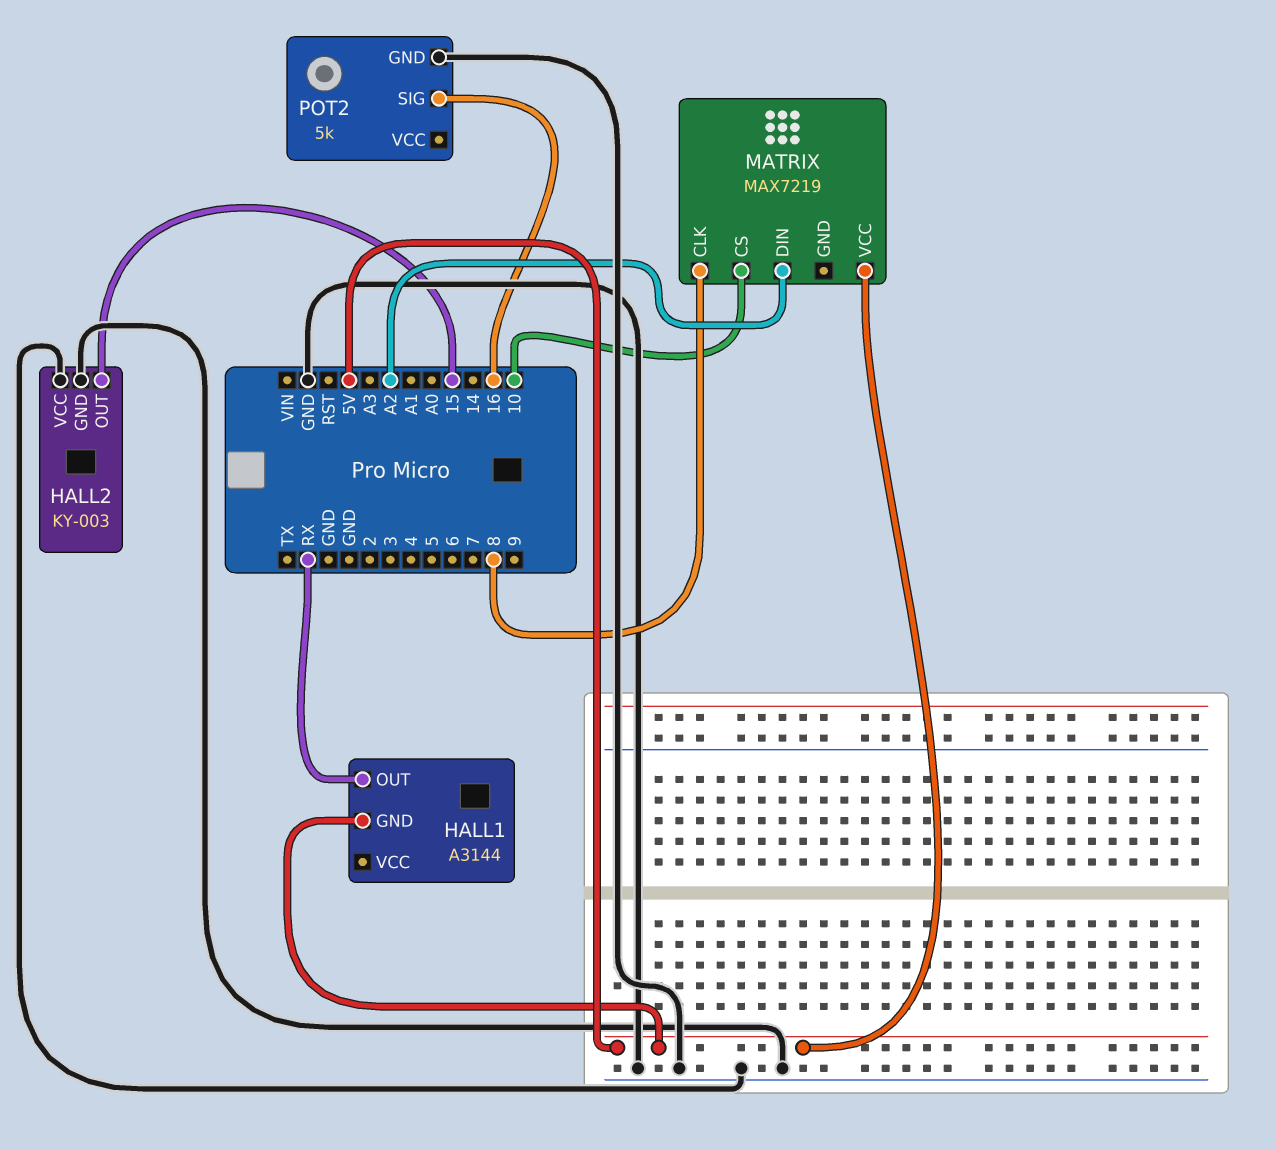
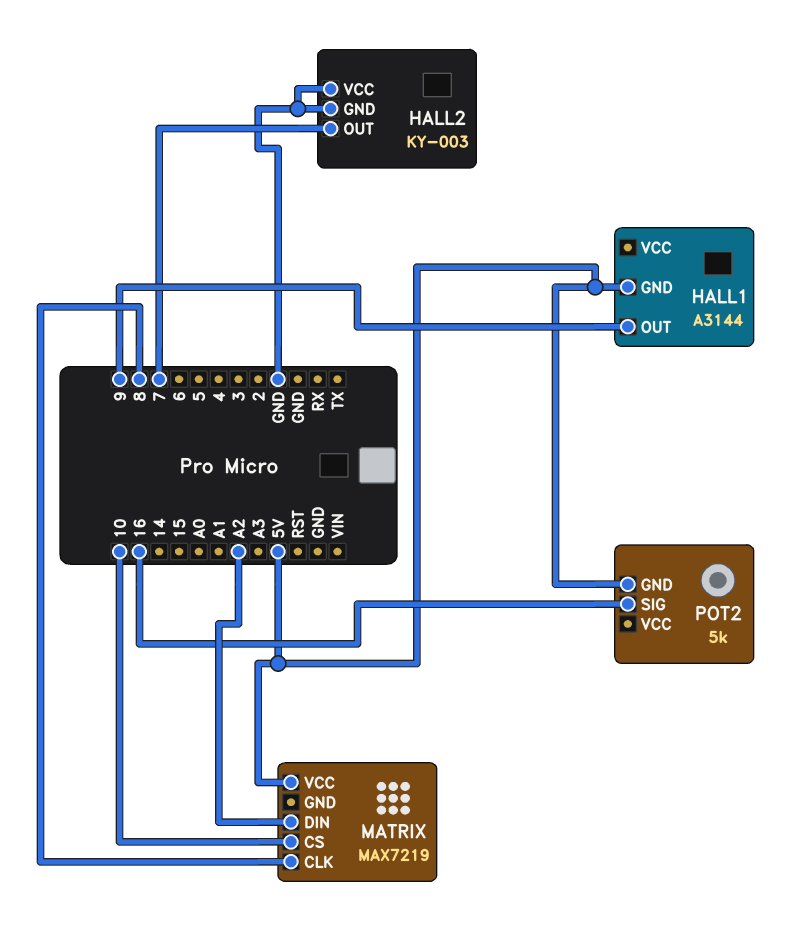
HALL1 pin OUT: RX -> 9
HALL2 pin OUT: 15 -> 7
POT2 pin GND: GND -> 5V

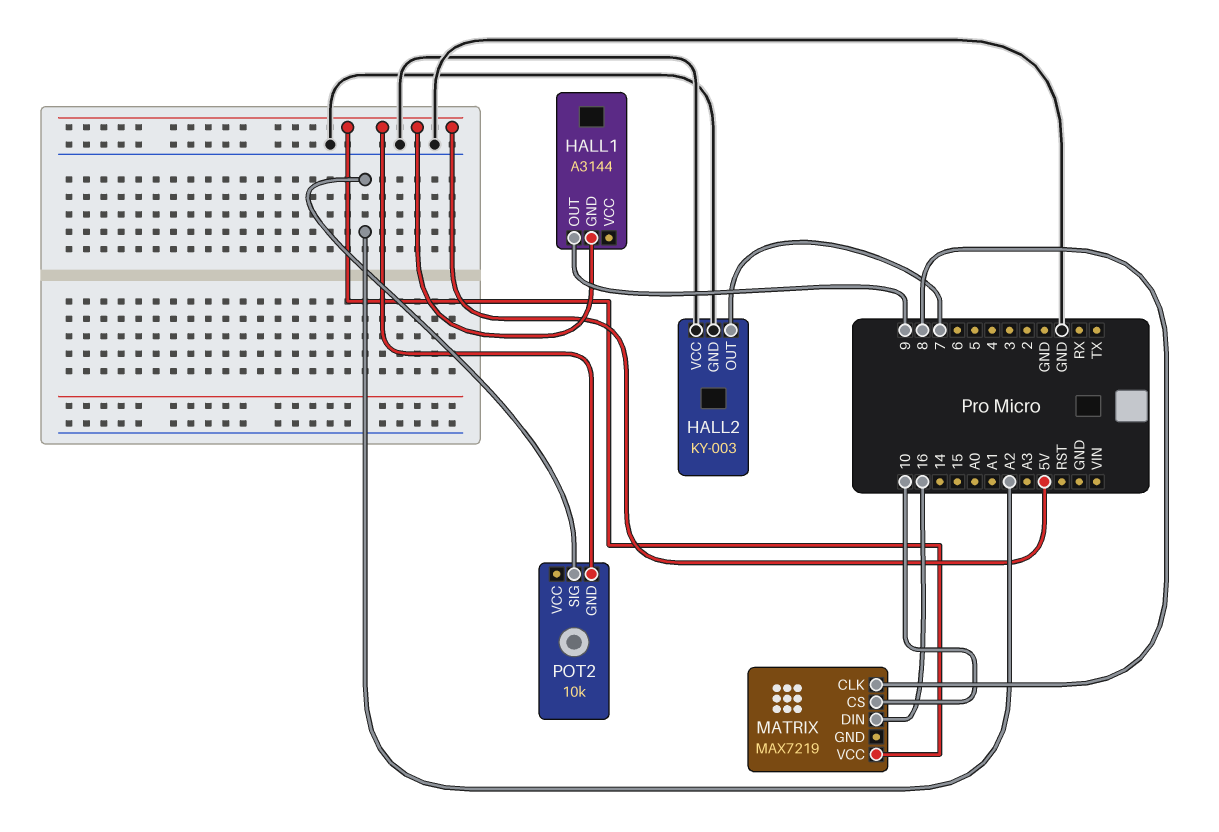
MATRIX pin DIN: A2 -> 16
POT2: 5k -> 10k
POT2 pin SIG: 16 -> A2

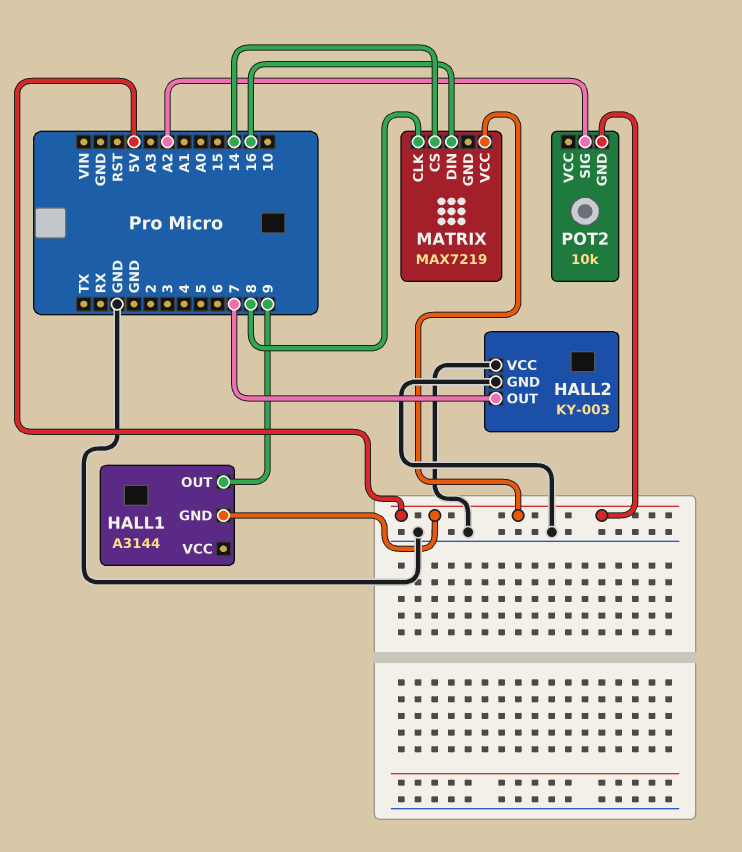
MATRIX pin CS: 10 -> 14

